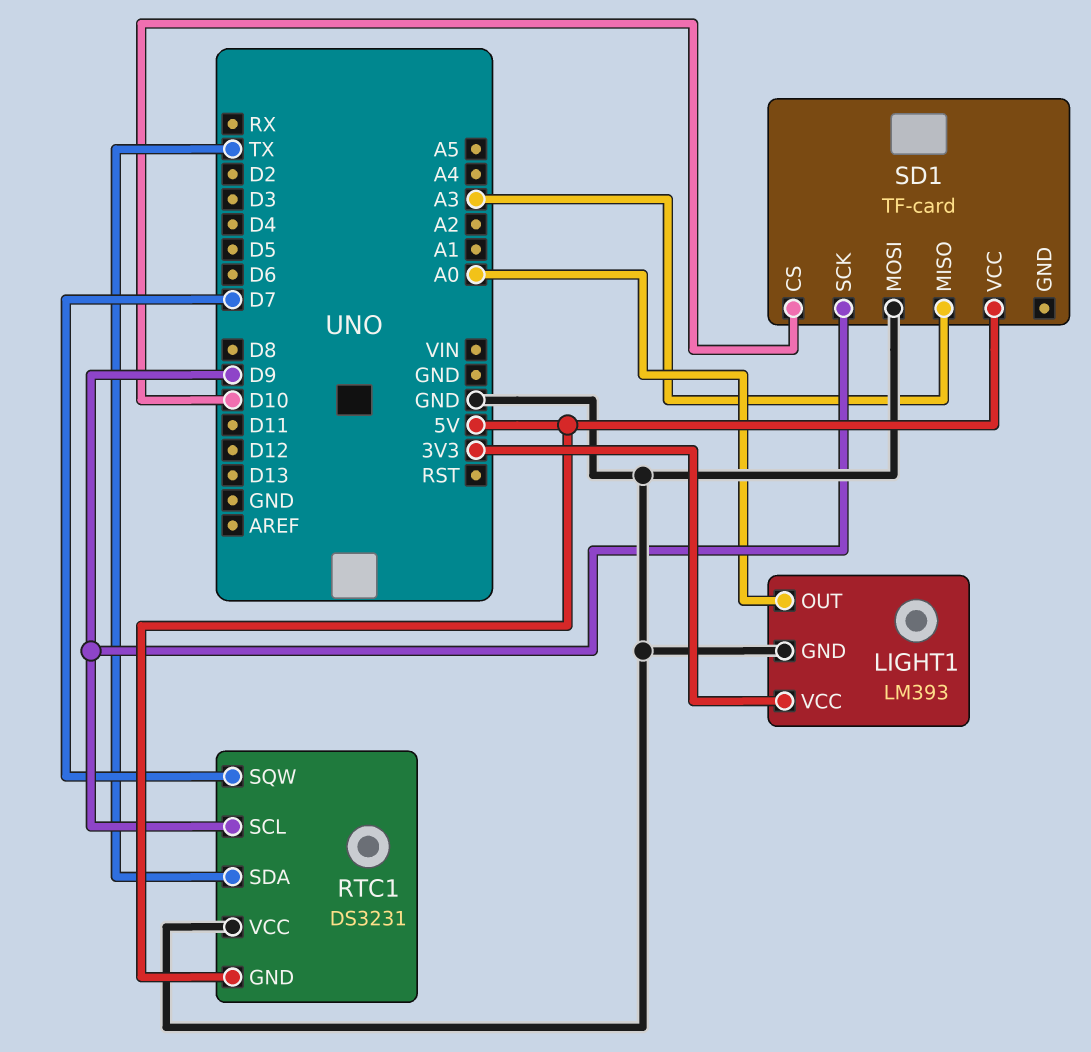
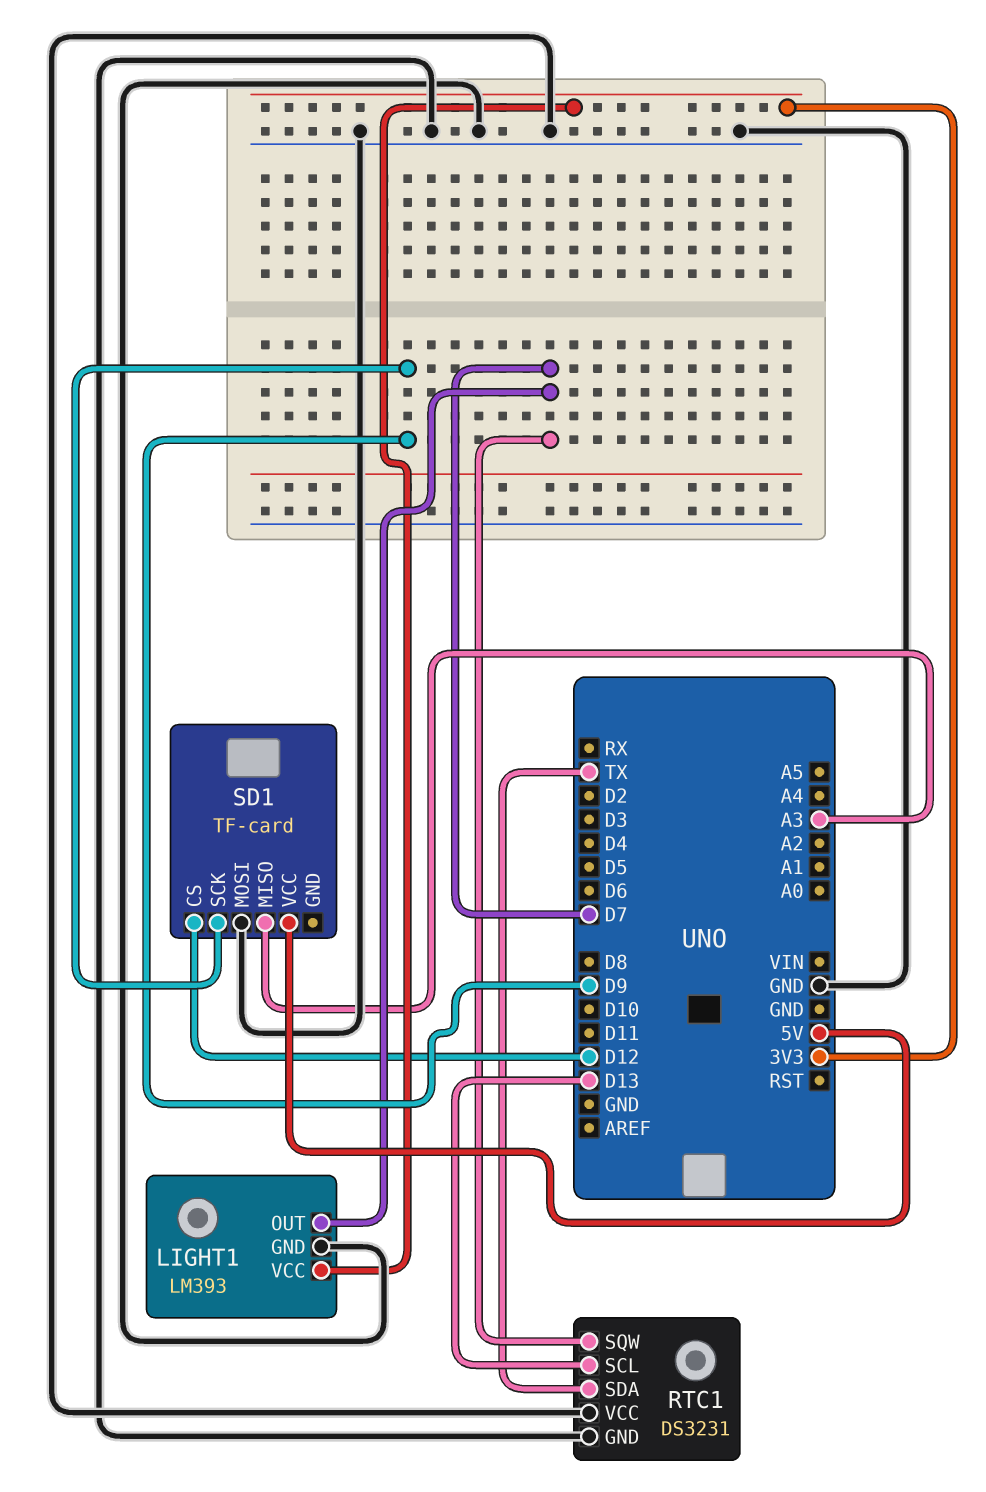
LIGHT1 pin OUT: A0 -> D7
RTC1 pin GND: 5V -> GND
RTC1 pin SCL: D9 -> D13
SD1 pin CS: D10 -> D12

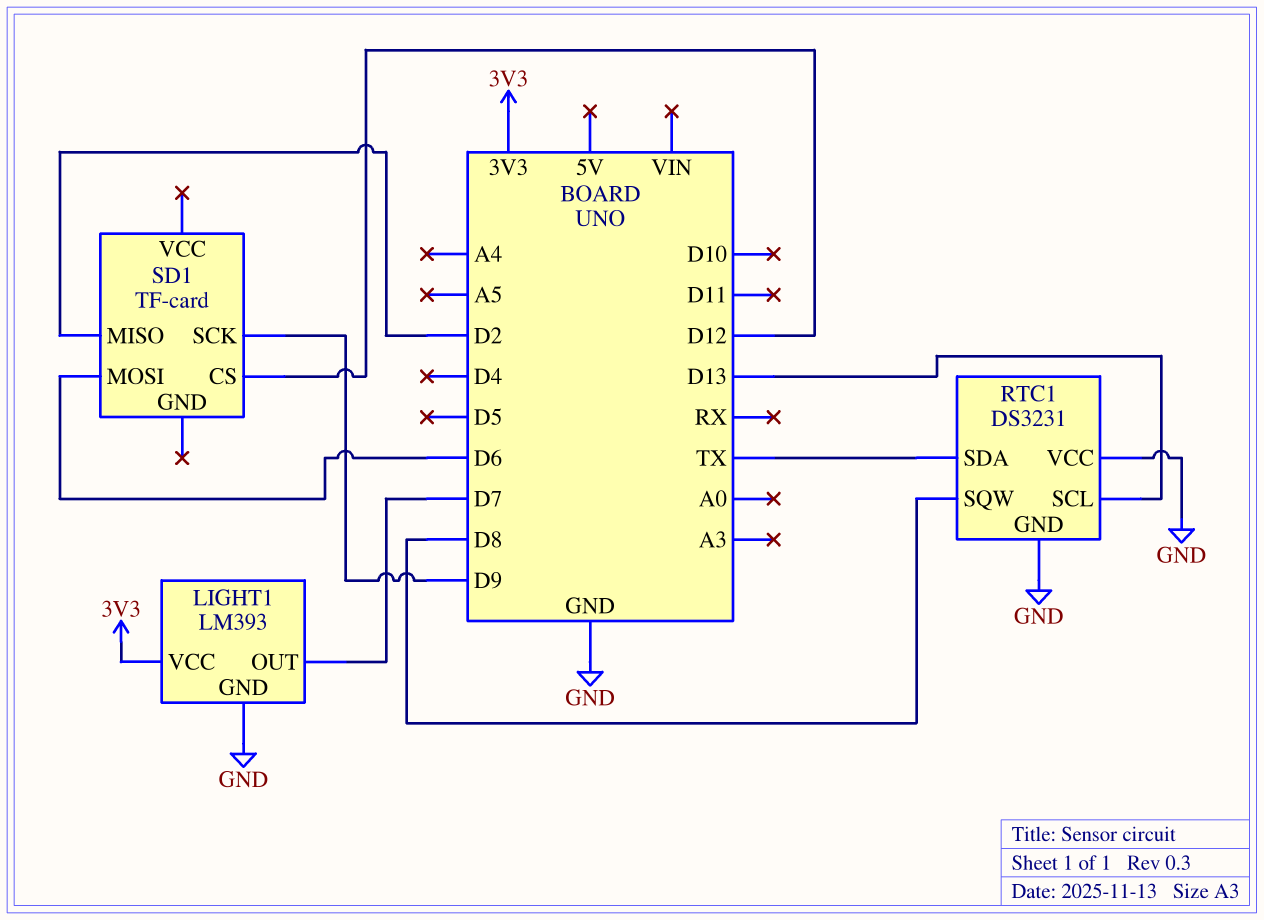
RTC1 pin SQW: D7 -> D8
SD1 pin MISO: A3 -> D2
SD1 pin MOSI: GND -> D6
SD1 pin VCC: 5V -> none

